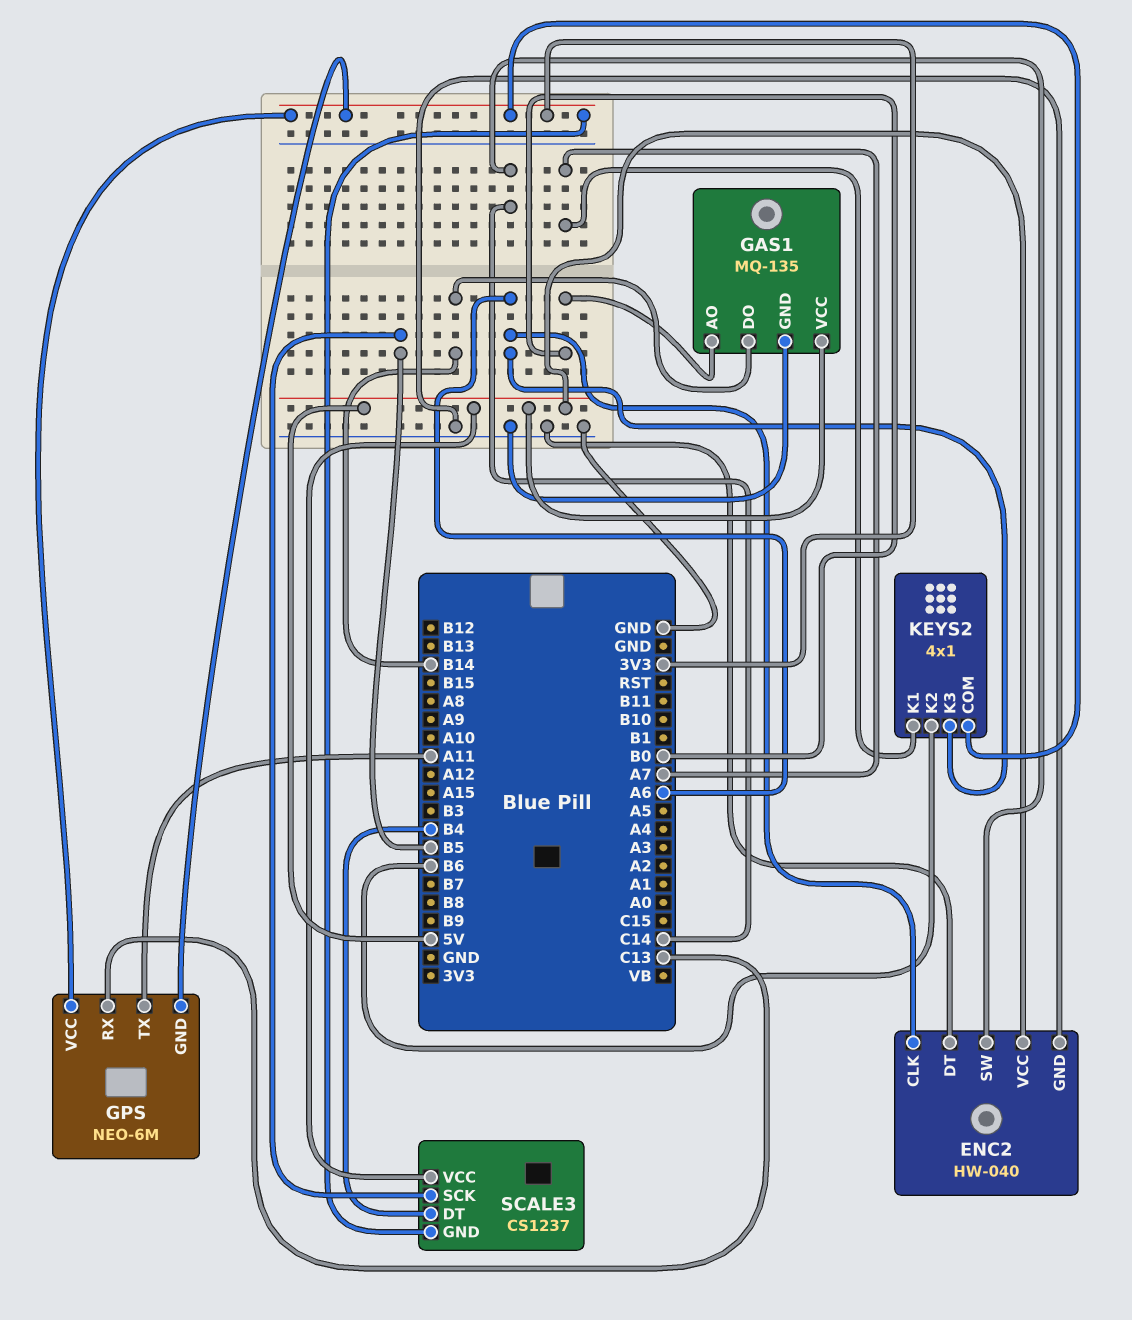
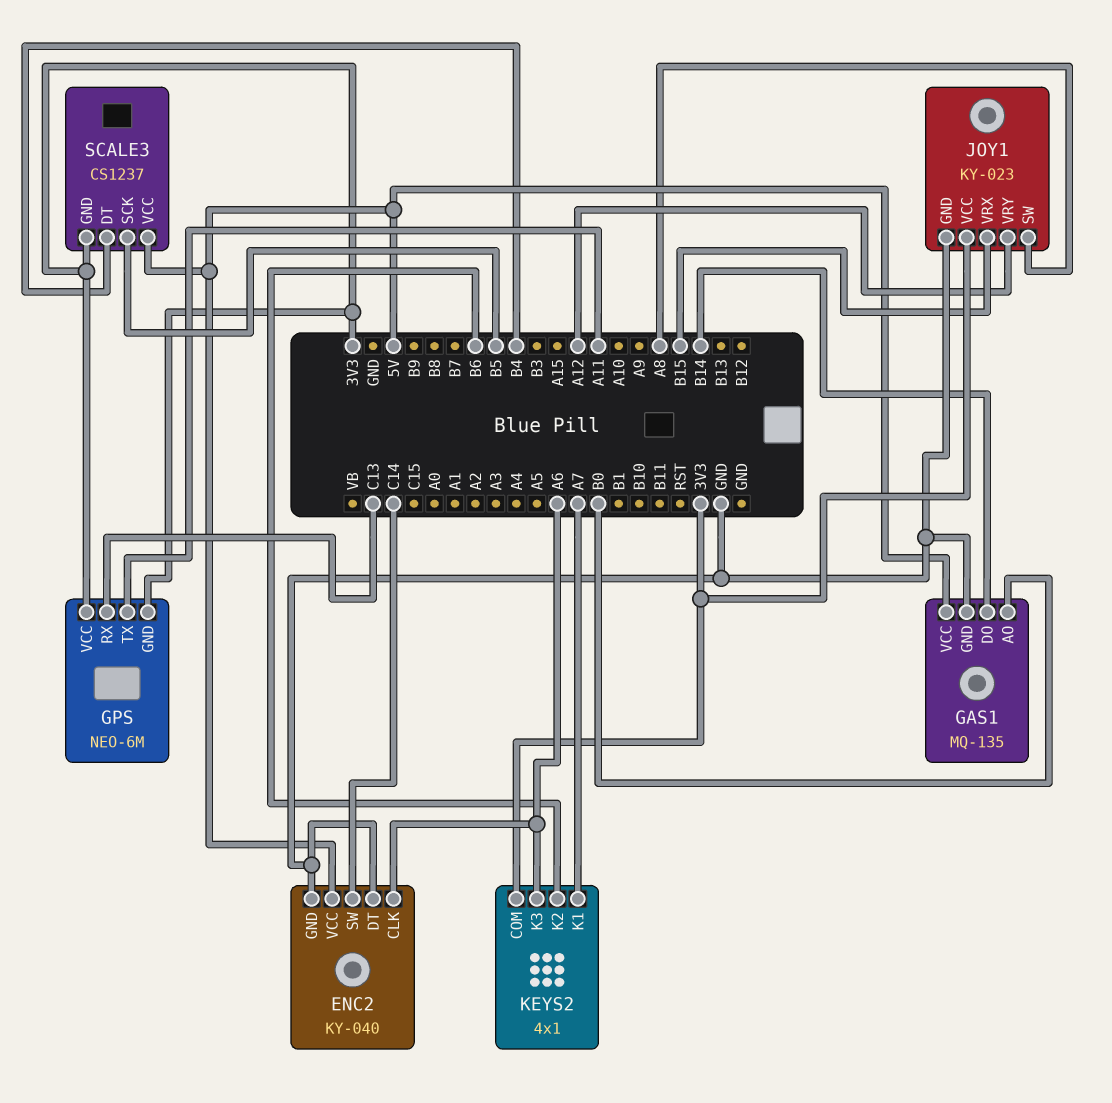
ENC2: HW-040 -> KY-040
JOY1: none -> KY-023
JOY1 pin GND: none -> GND
JOY1 pin SW: none -> A8
JOY1 pin VCC: none -> 3V3
JOY1 pin VRX: none -> B15
JOY1 pin VRY: none -> A12

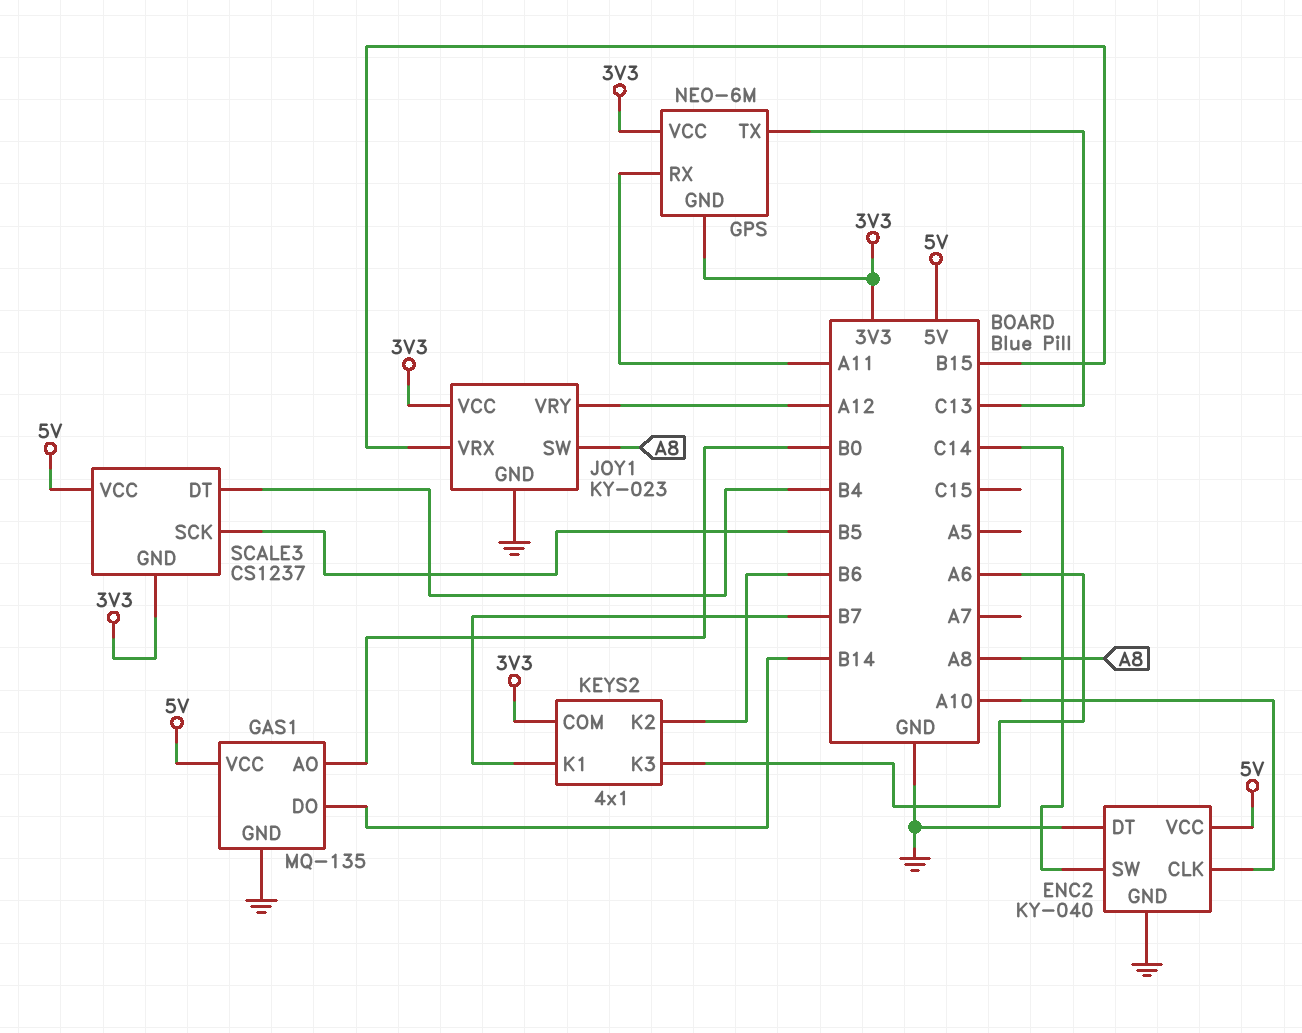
ENC2 pin CLK: A6 -> A10
GPS pin RX: C13 -> A11
GPS pin TX: A11 -> C13
KEYS2 pin K1: A7 -> B7

